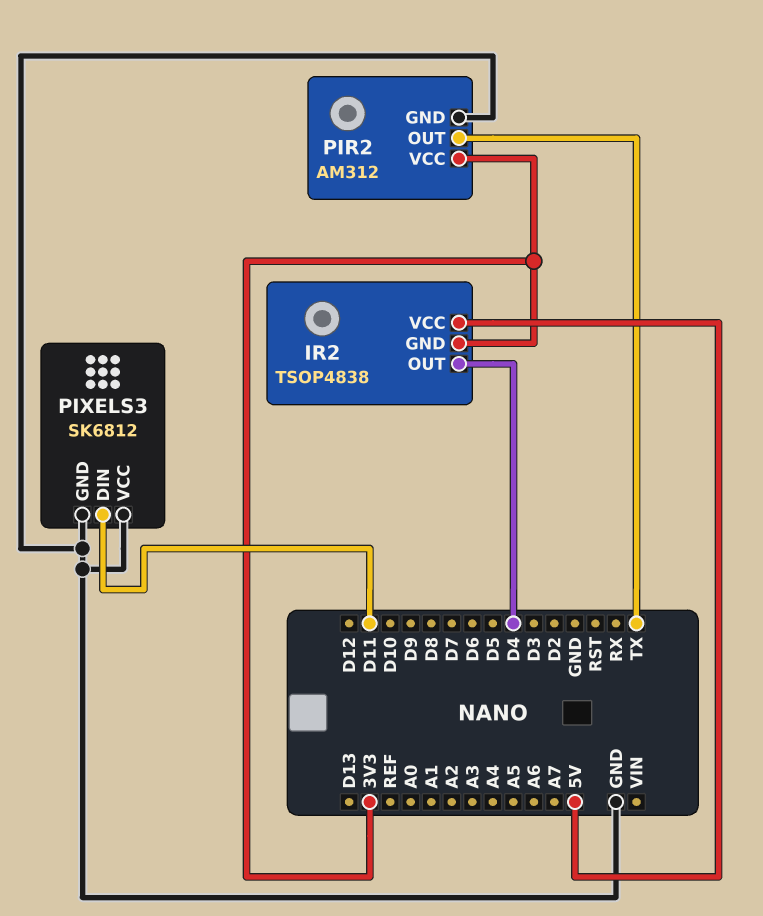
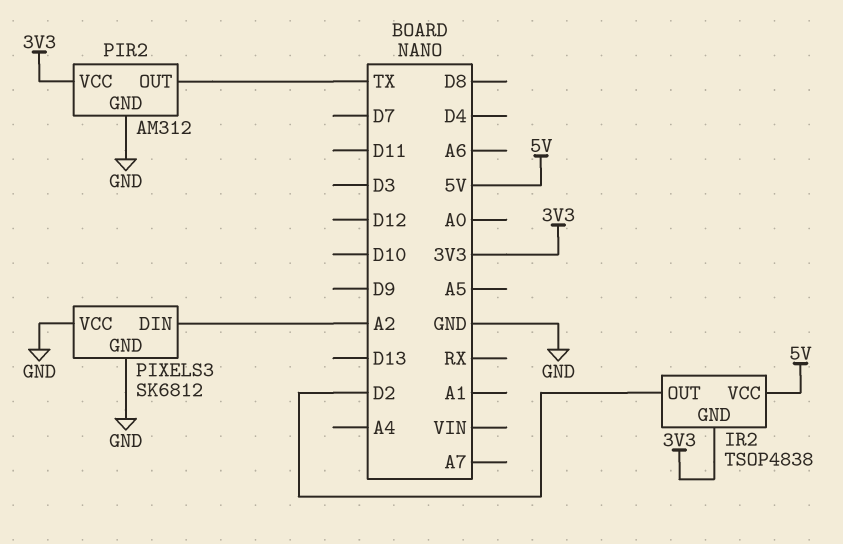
IR2 pin OUT: D4 -> D2
PIXELS3 pin DIN: D11 -> A2

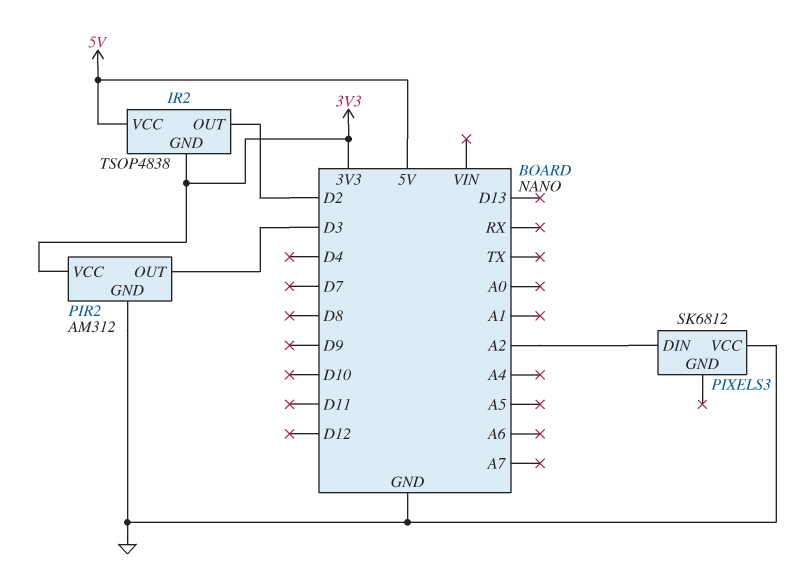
PIR2 pin OUT: TX -> D3
PIXELS3 pin GND: GND -> none

